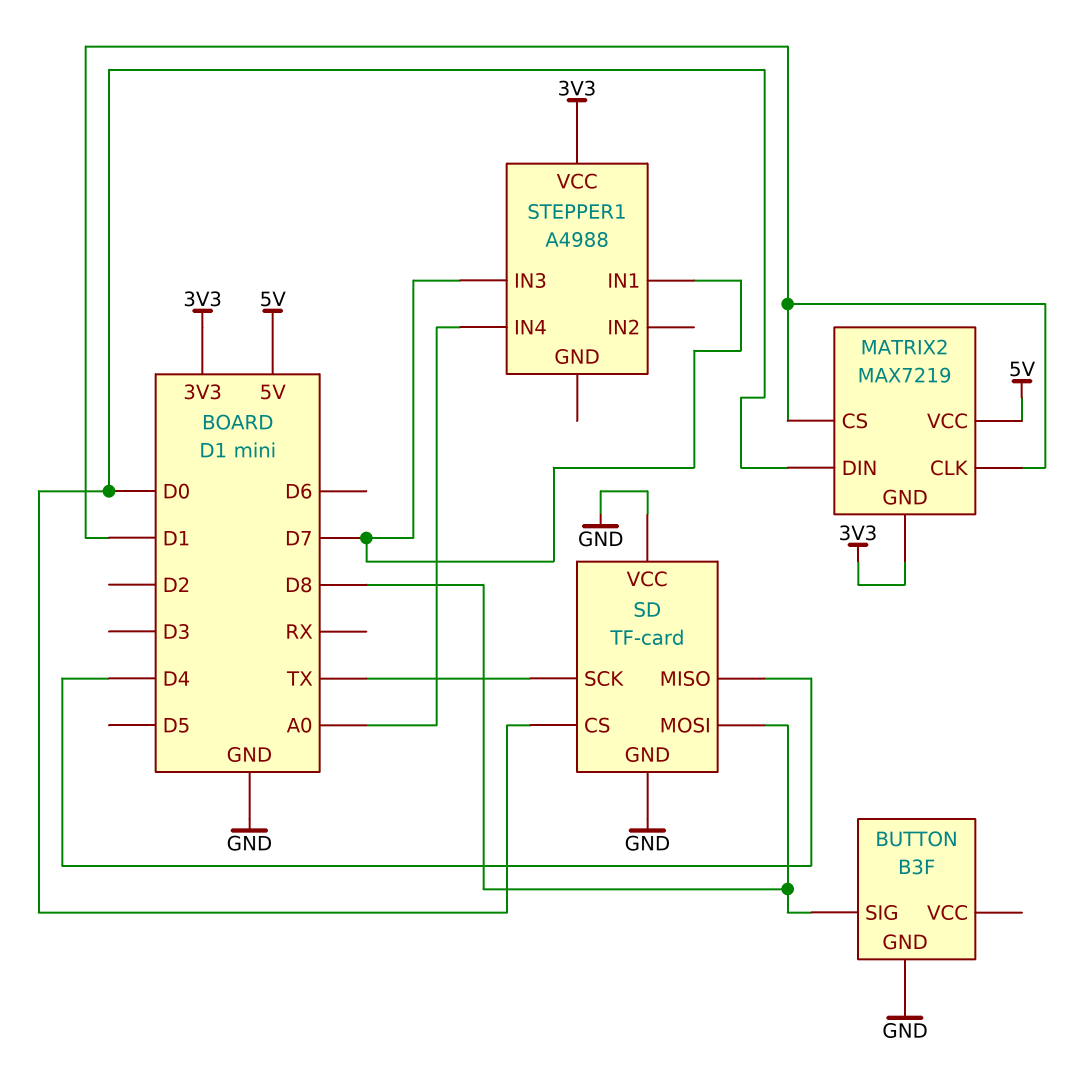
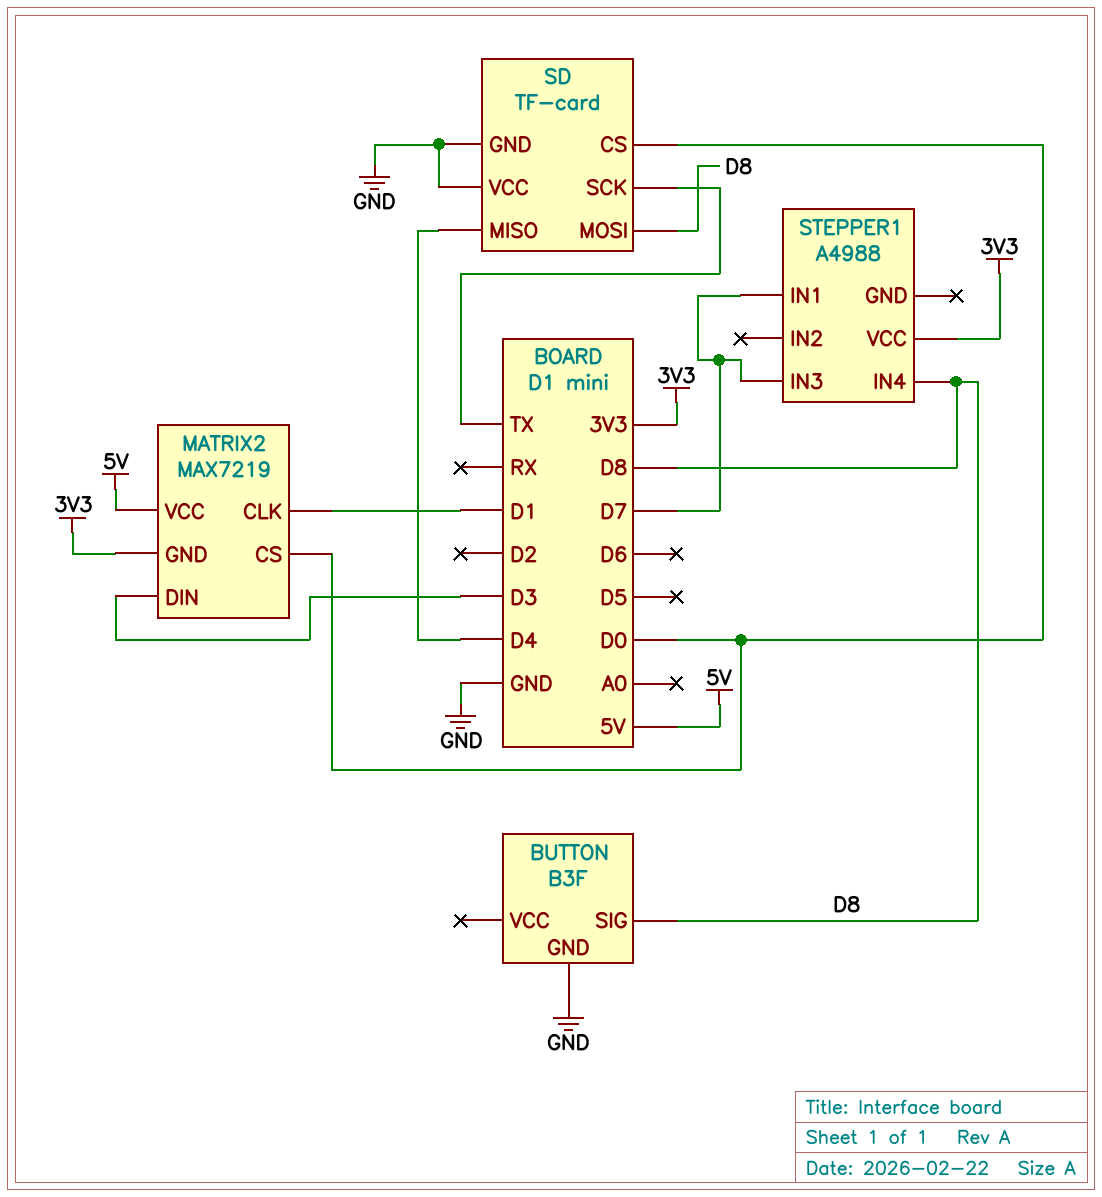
MATRIX2 pin CS: D1 -> D0
MATRIX2 pin DIN: D0 -> D3
STEPPER1 pin IN4: A0 -> D8

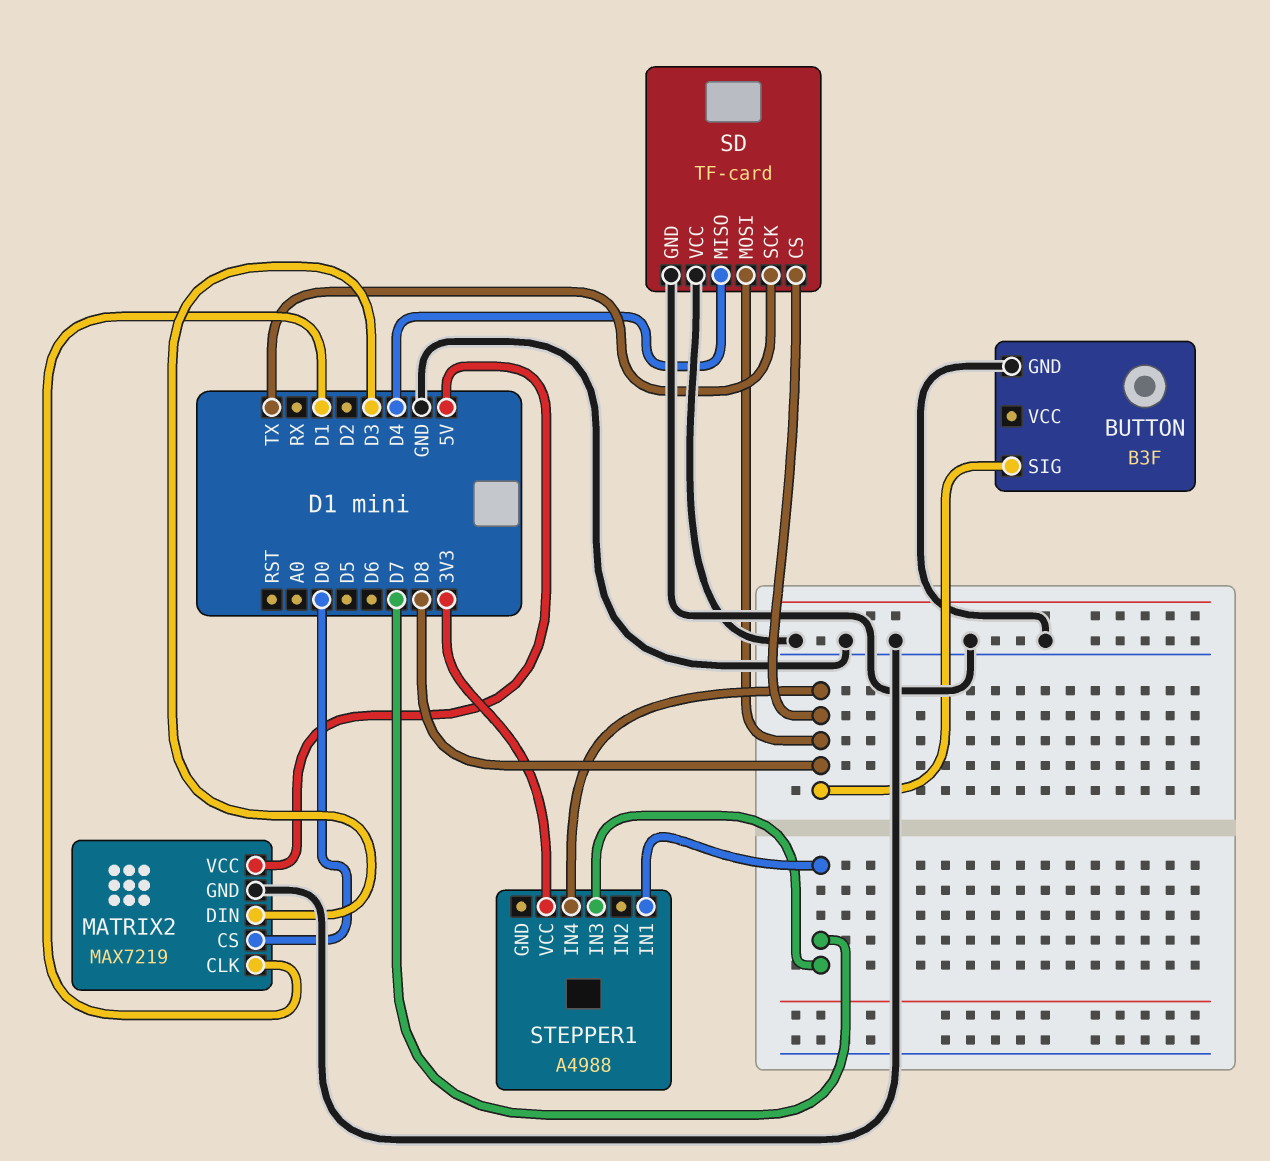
MATRIX2 pin GND: 3V3 -> GND
SD pin CS: D0 -> D8

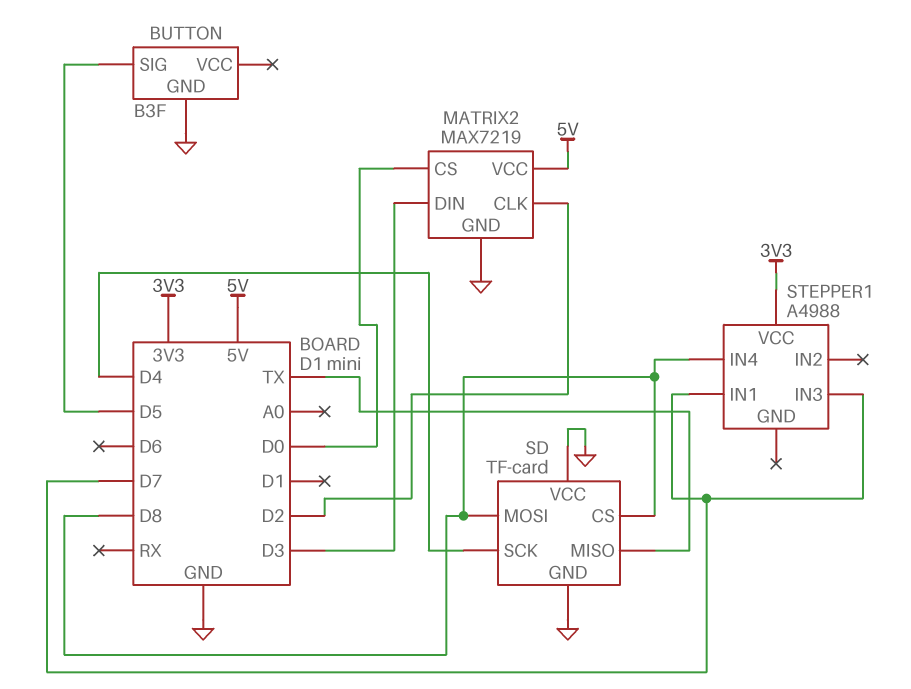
BUTTON pin SIG: D8 -> D5
MATRIX2 pin CLK: D1 -> D2
SD pin MISO: D4 -> TX
SD pin SCK: TX -> D4

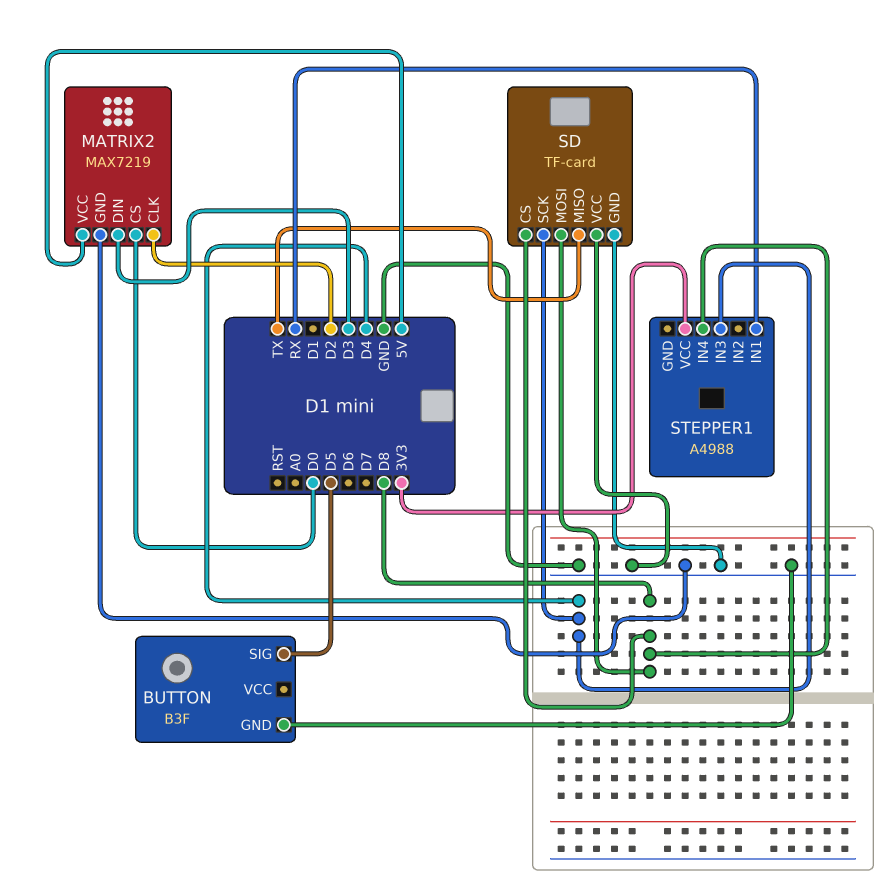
STEPPER1 pin IN1: D7 -> RX
STEPPER1 pin IN3: D7 -> D4

